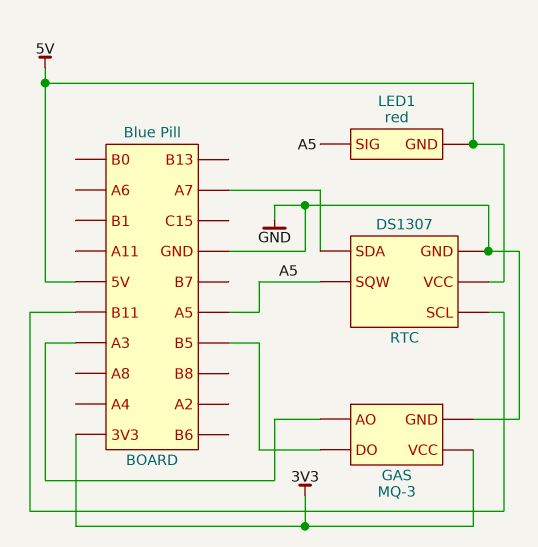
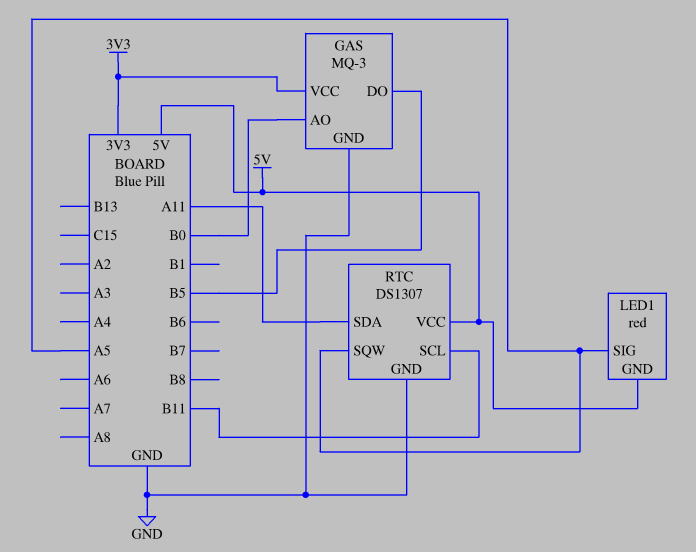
GAS pin AO: A3 -> B0
RTC pin SDA: A7 -> A11

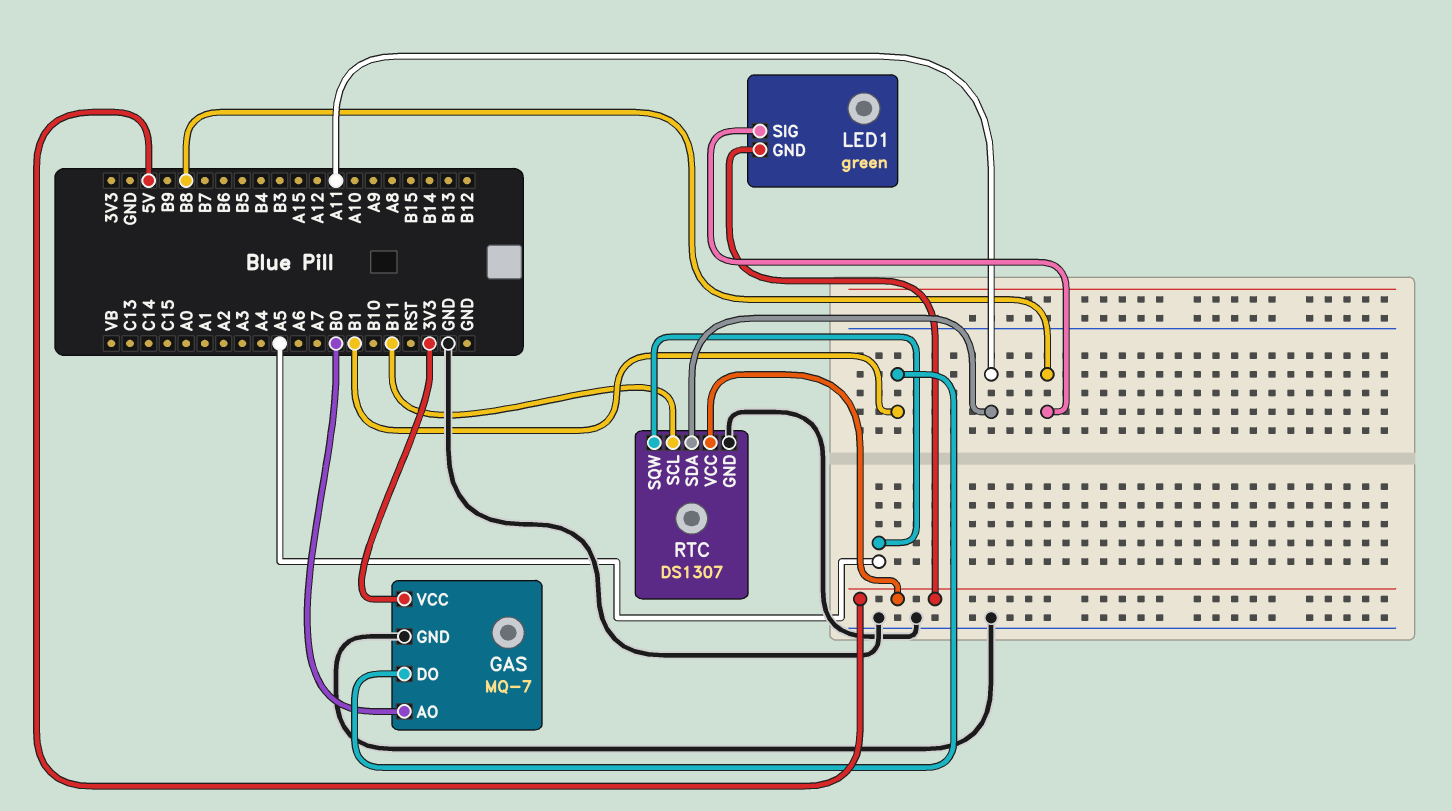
GAS: MQ-3 -> MQ-7
GAS pin DO: B5 -> B1
LED1: red -> green
LED1 pin SIG: A5 -> B8

